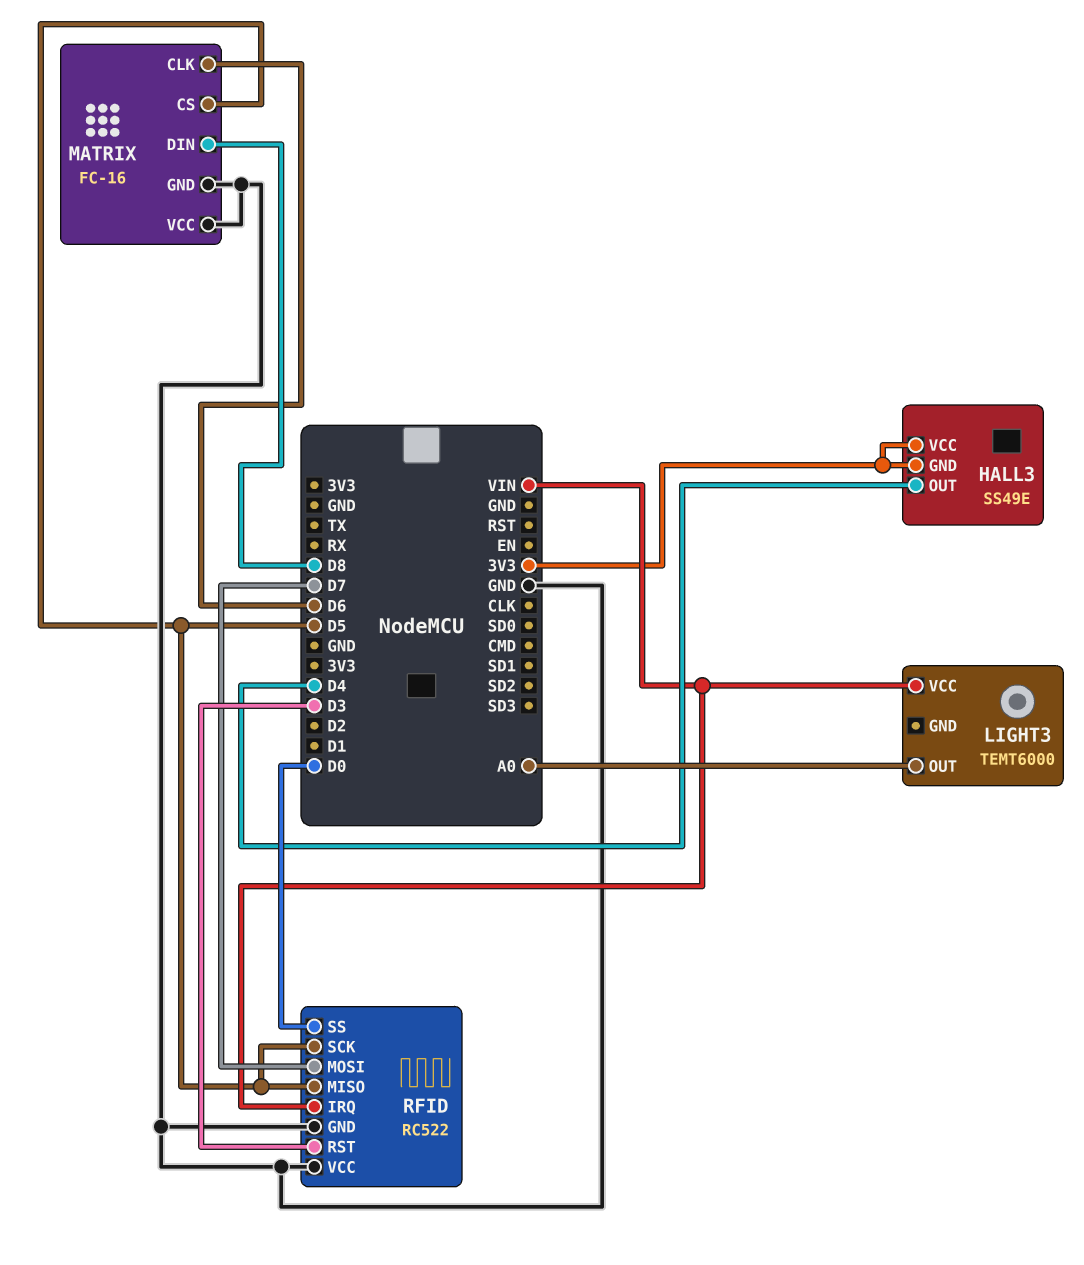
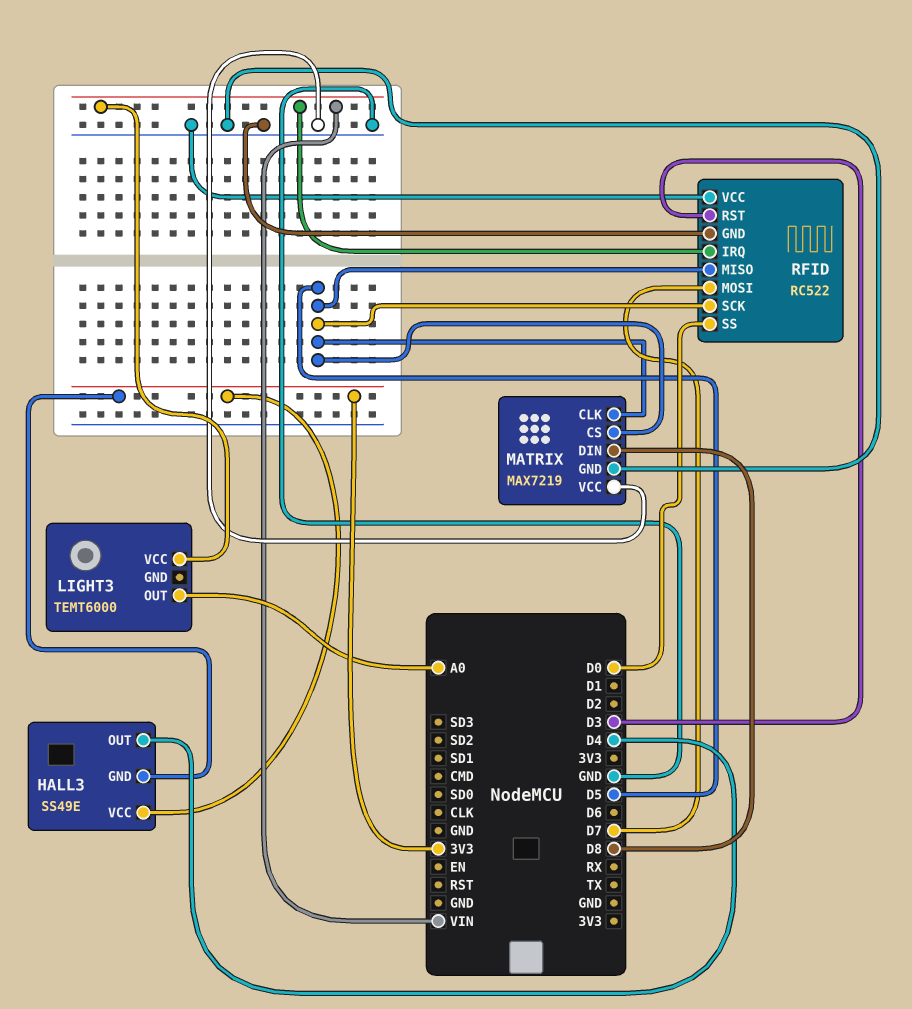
MATRIX: FC-16 -> MAX7219
MATRIX pin CLK: D6 -> D5

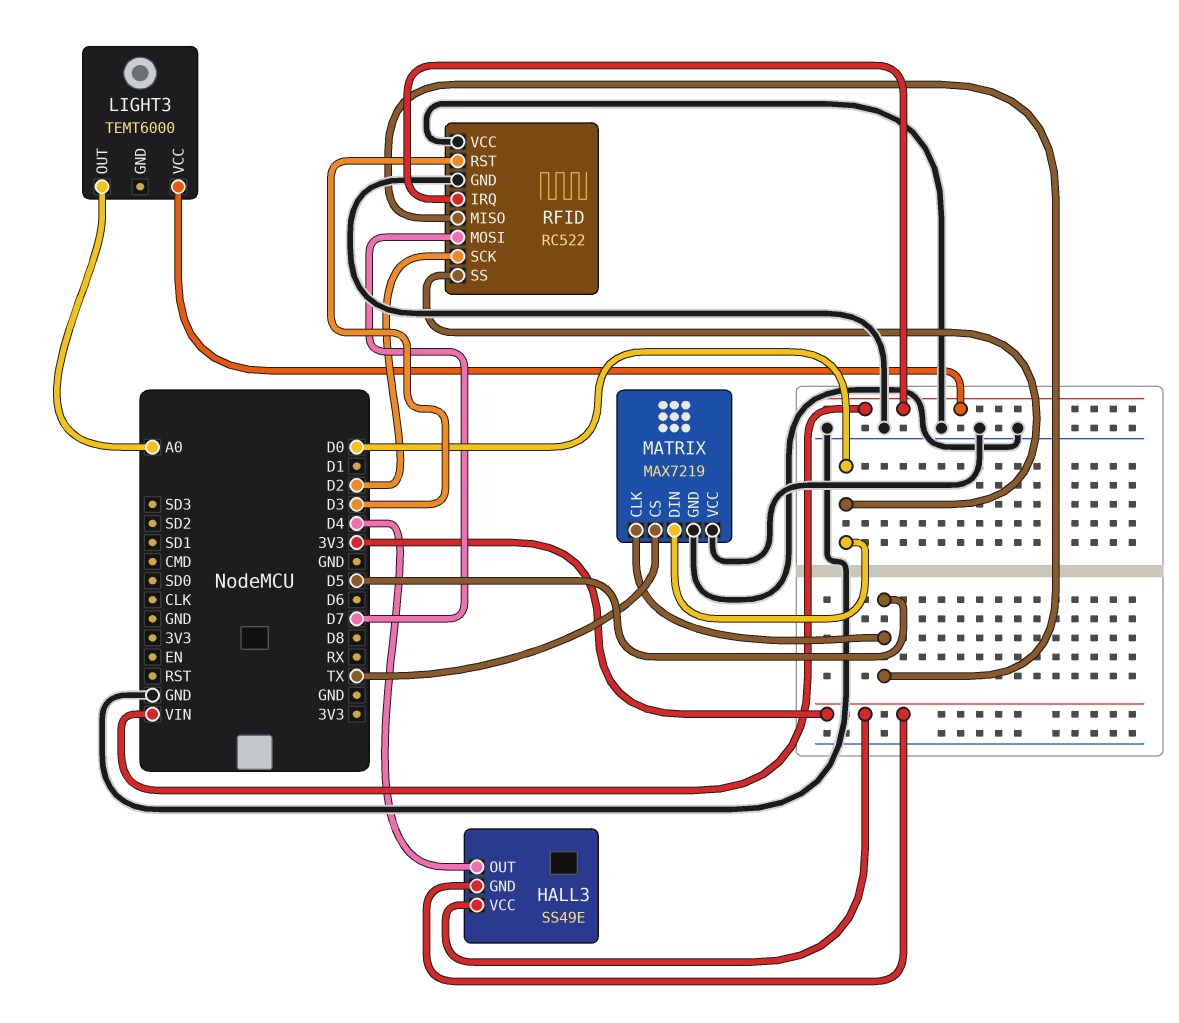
MATRIX pin CS: D5 -> TX
MATRIX pin DIN: D8 -> D0
RFID pin SCK: D5 -> D2

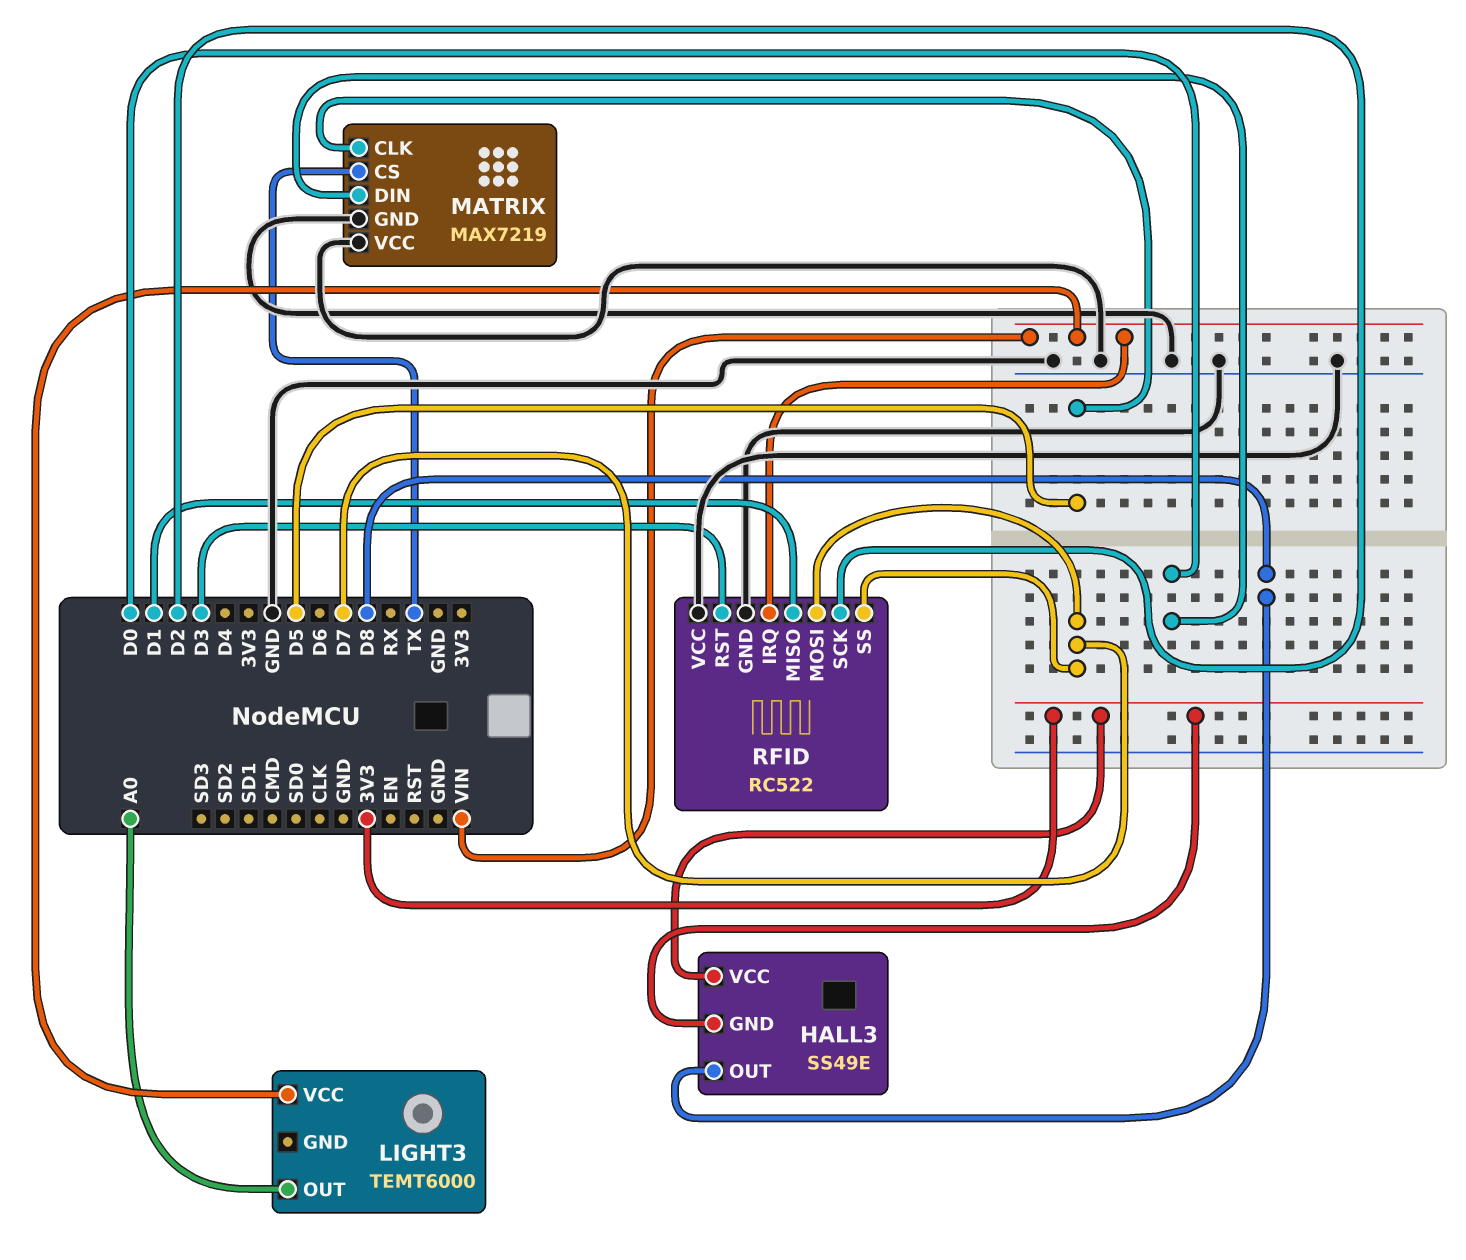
HALL3 pin OUT: D4 -> D8
RFID pin MISO: D5 -> D1
RFID pin SS: D0 -> D7

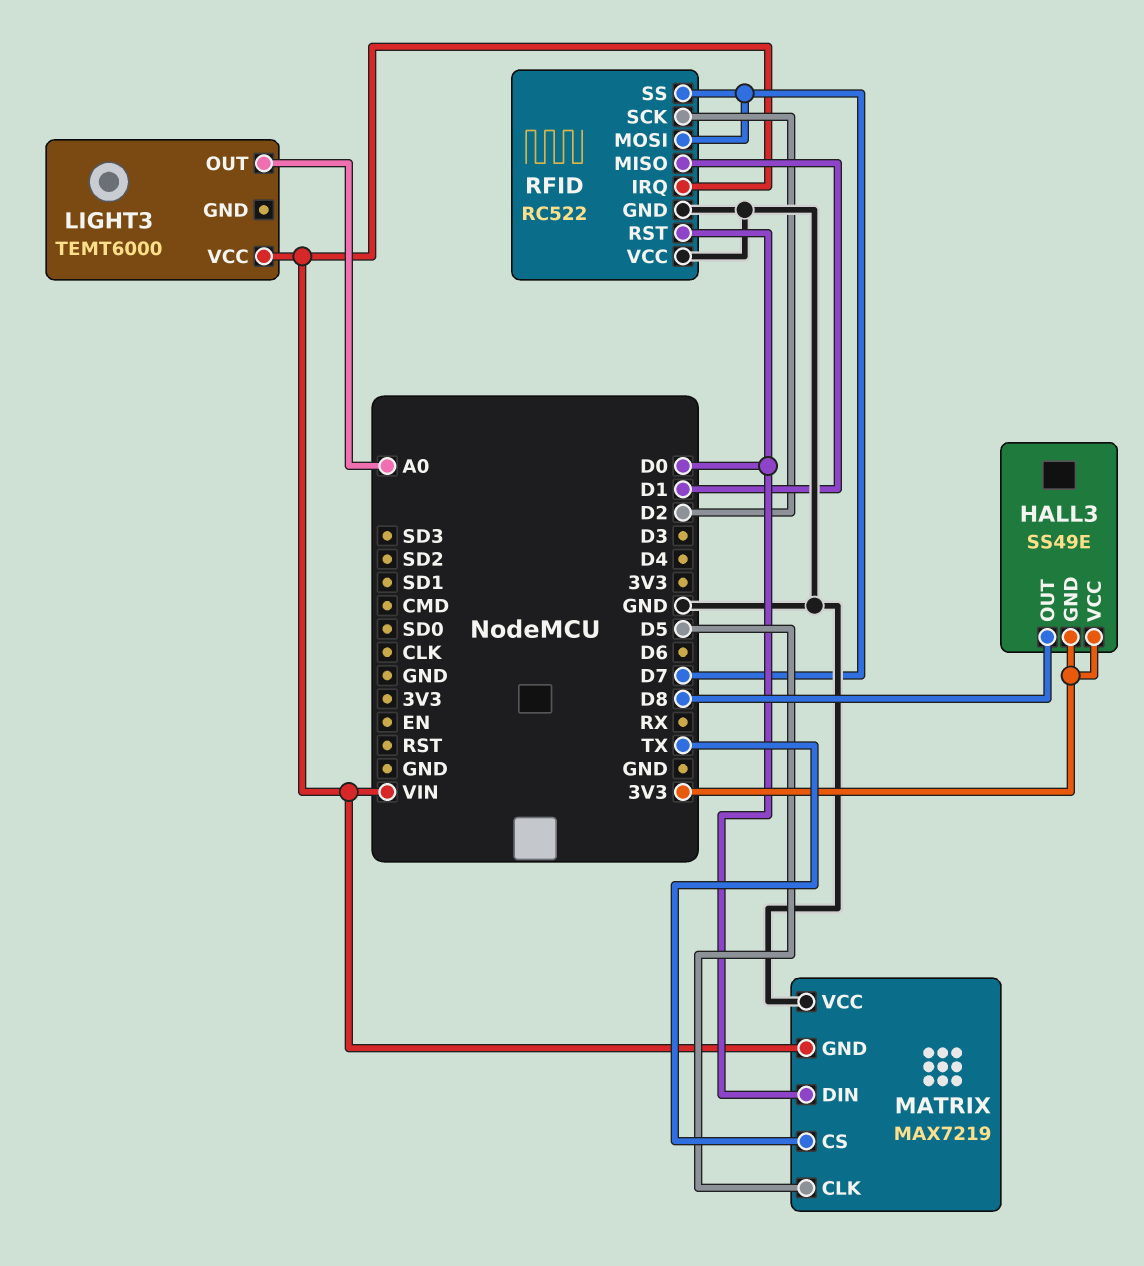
MATRIX pin GND: GND -> VIN
RFID pin RST: D3 -> D0

